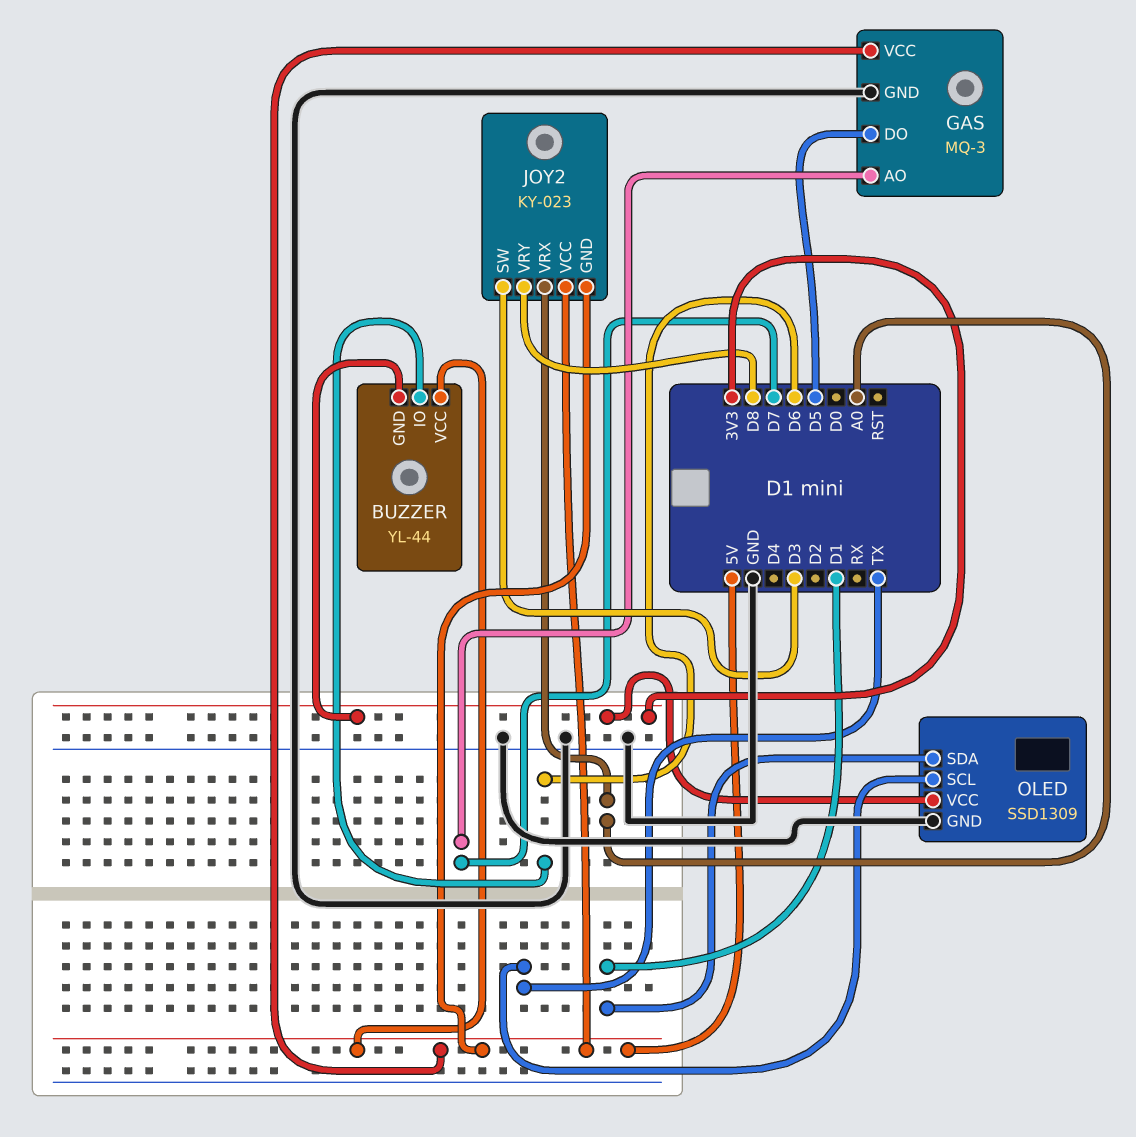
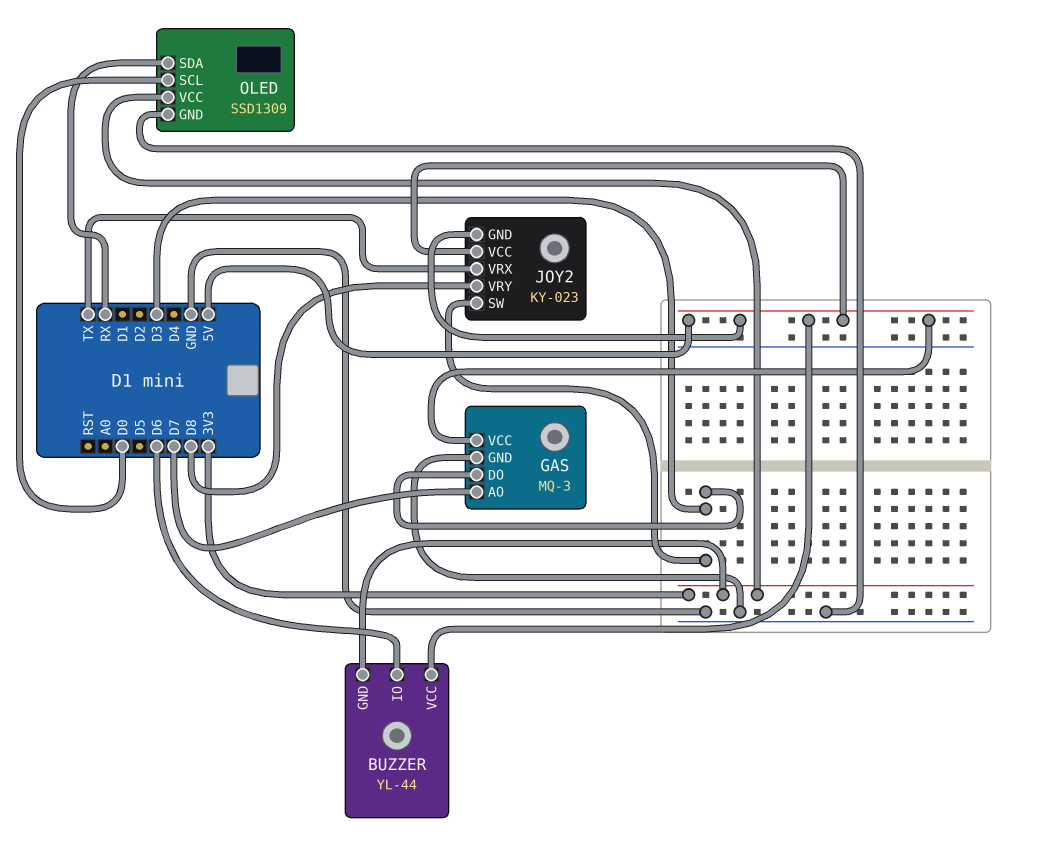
GAS pin DO: D5 -> D3
JOY2 pin VRX: A0 -> TX
OLED pin SCL: TX -> D0
OLED pin SDA: D1 -> RX

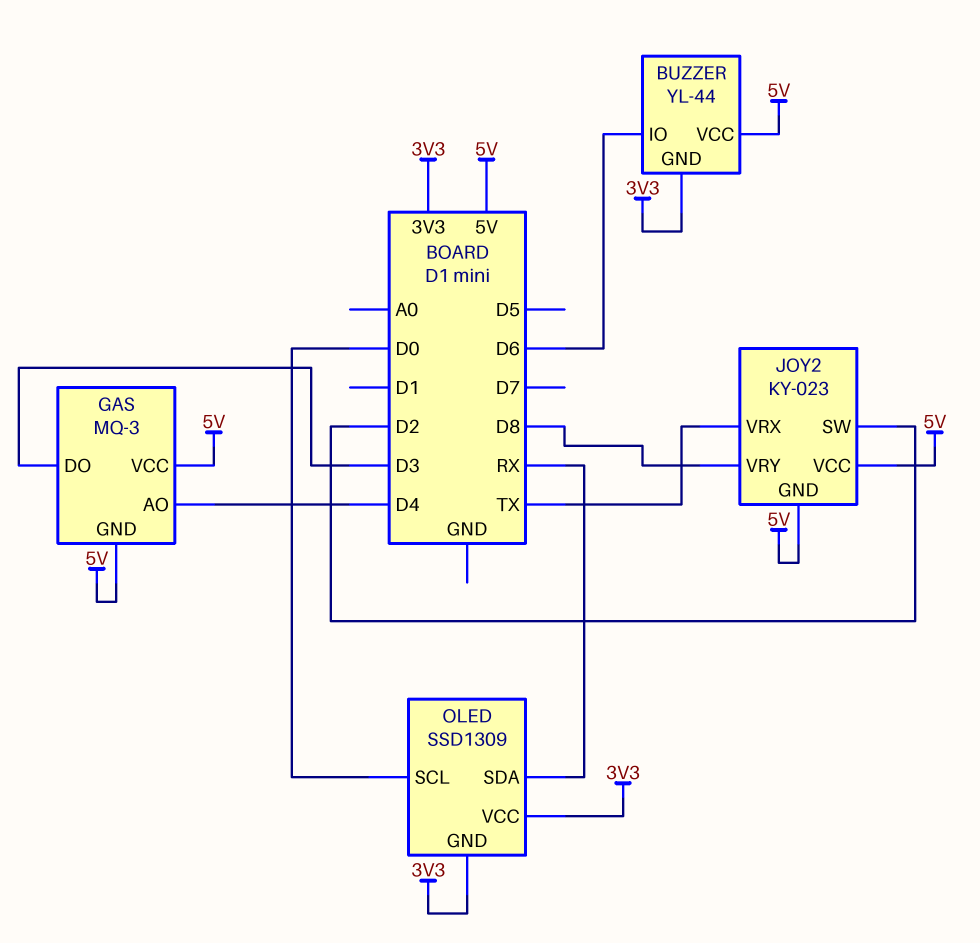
GAS pin AO: D7 -> D4
GAS pin GND: GND -> 5V
JOY2 pin SW: D3 -> D2
OLED pin GND: GND -> 3V3

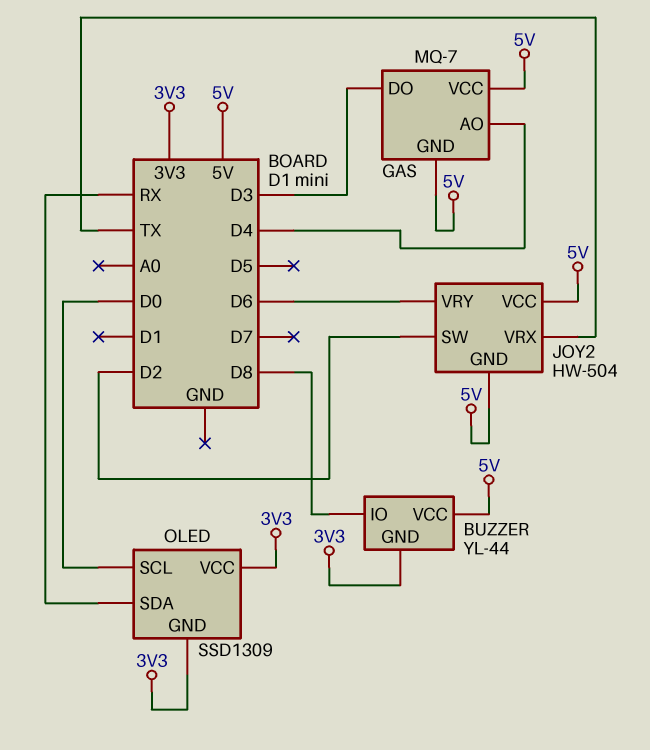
BUZZER pin IO: D6 -> D8
GAS: MQ-3 -> MQ-7
JOY2: KY-023 -> HW-504
JOY2 pin VRY: D8 -> D6

